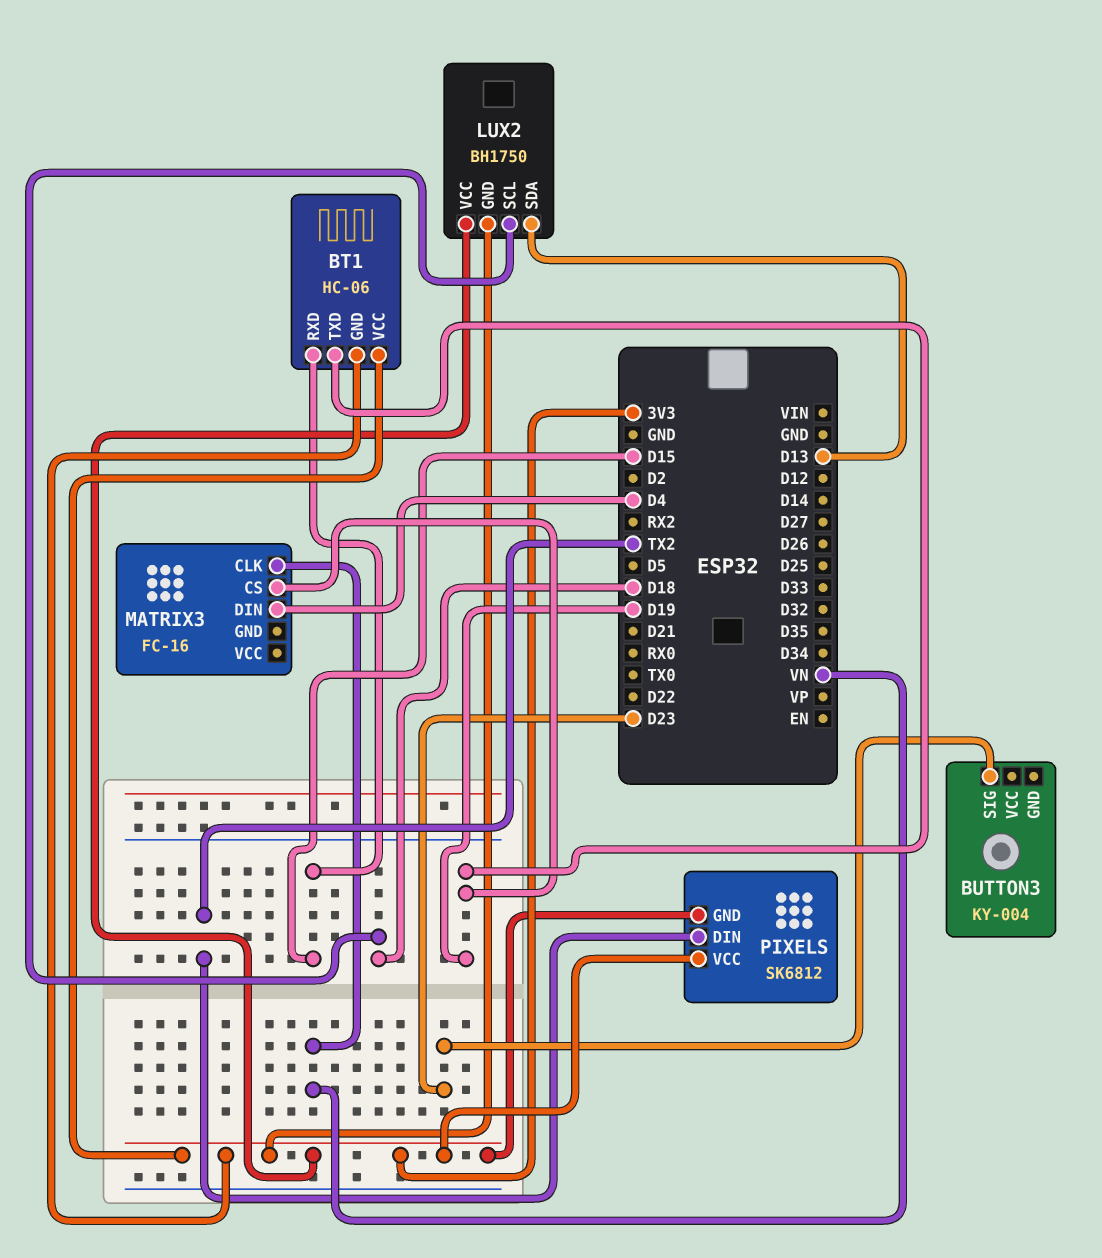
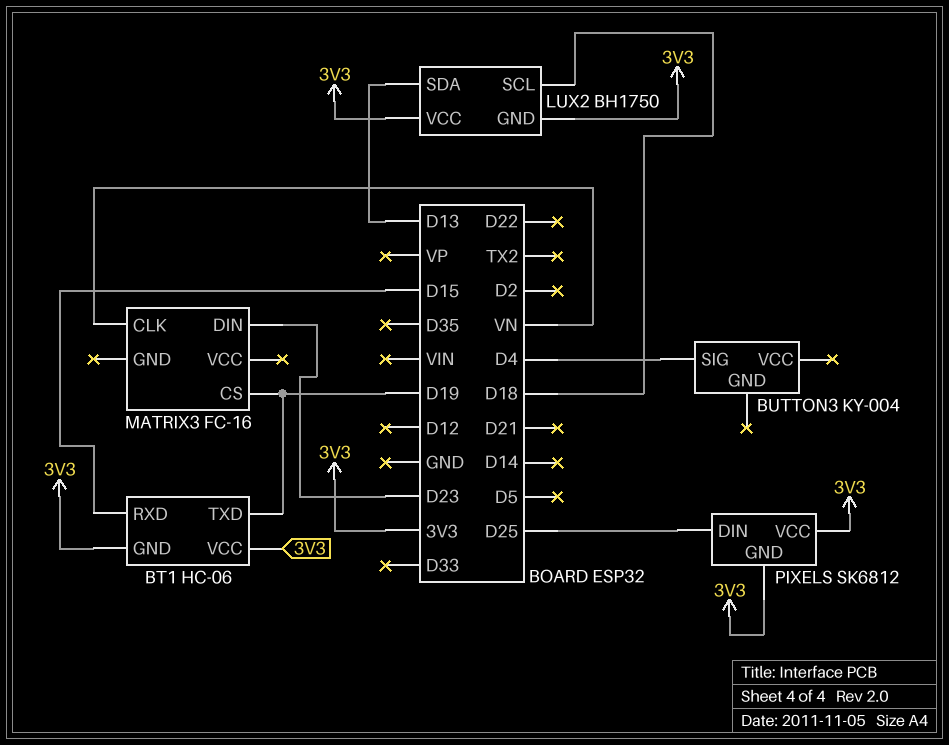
BUTTON3 pin SIG: D23 -> D4
MATRIX3 pin DIN: D4 -> D23
PIXELS pin DIN: TX2 -> D25

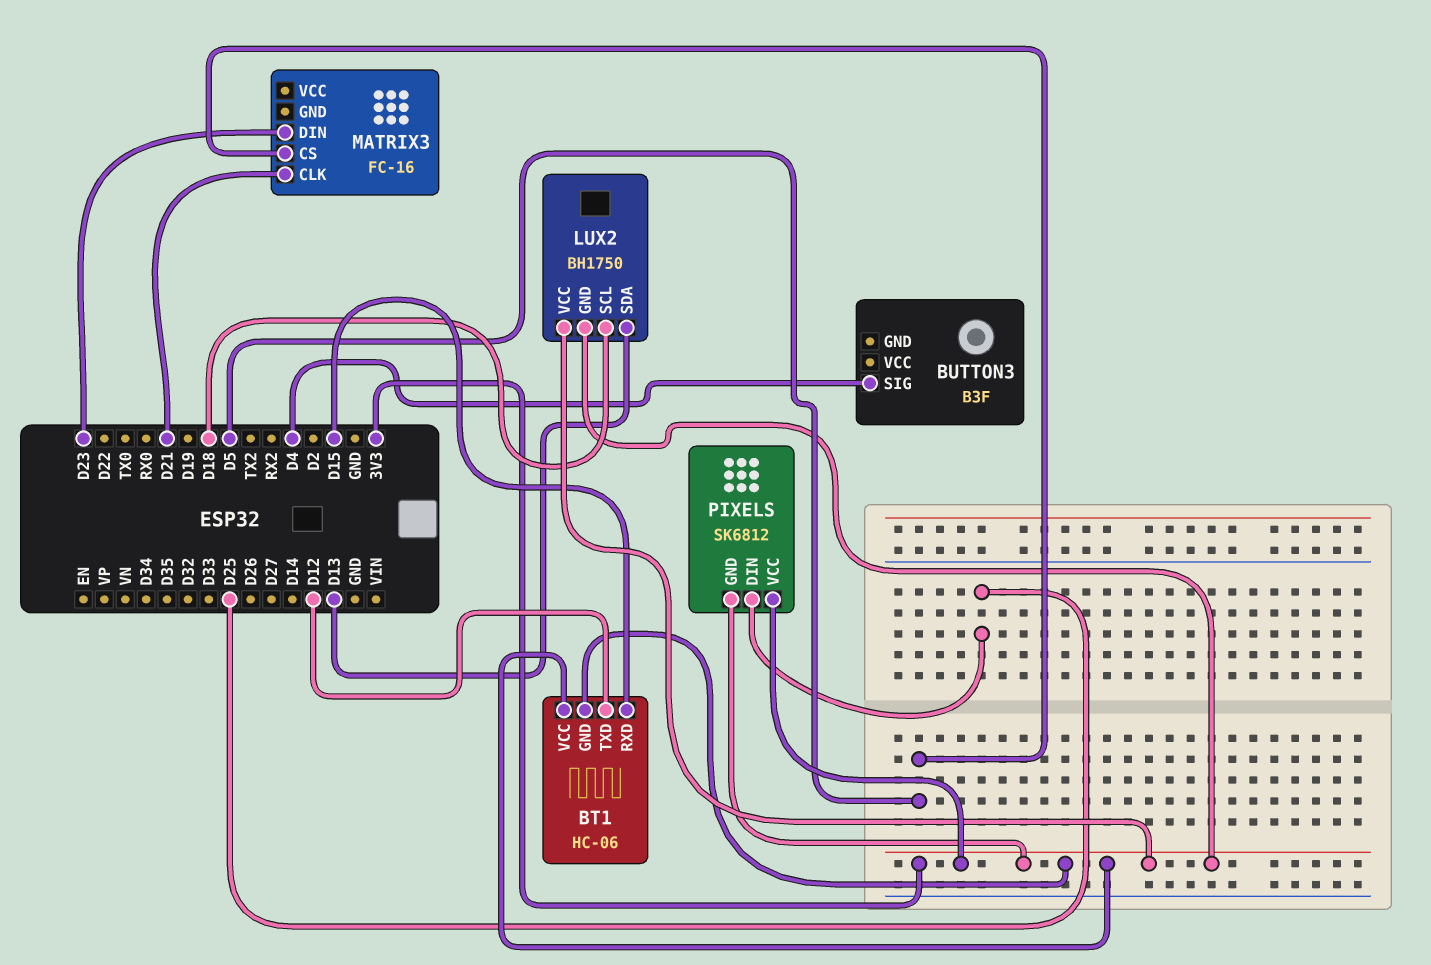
BT1 pin TXD: D19 -> D12
BUTTON3: KY-004 -> B3F
MATRIX3 pin CLK: VN -> D21
MATRIX3 pin CS: D19 -> D5

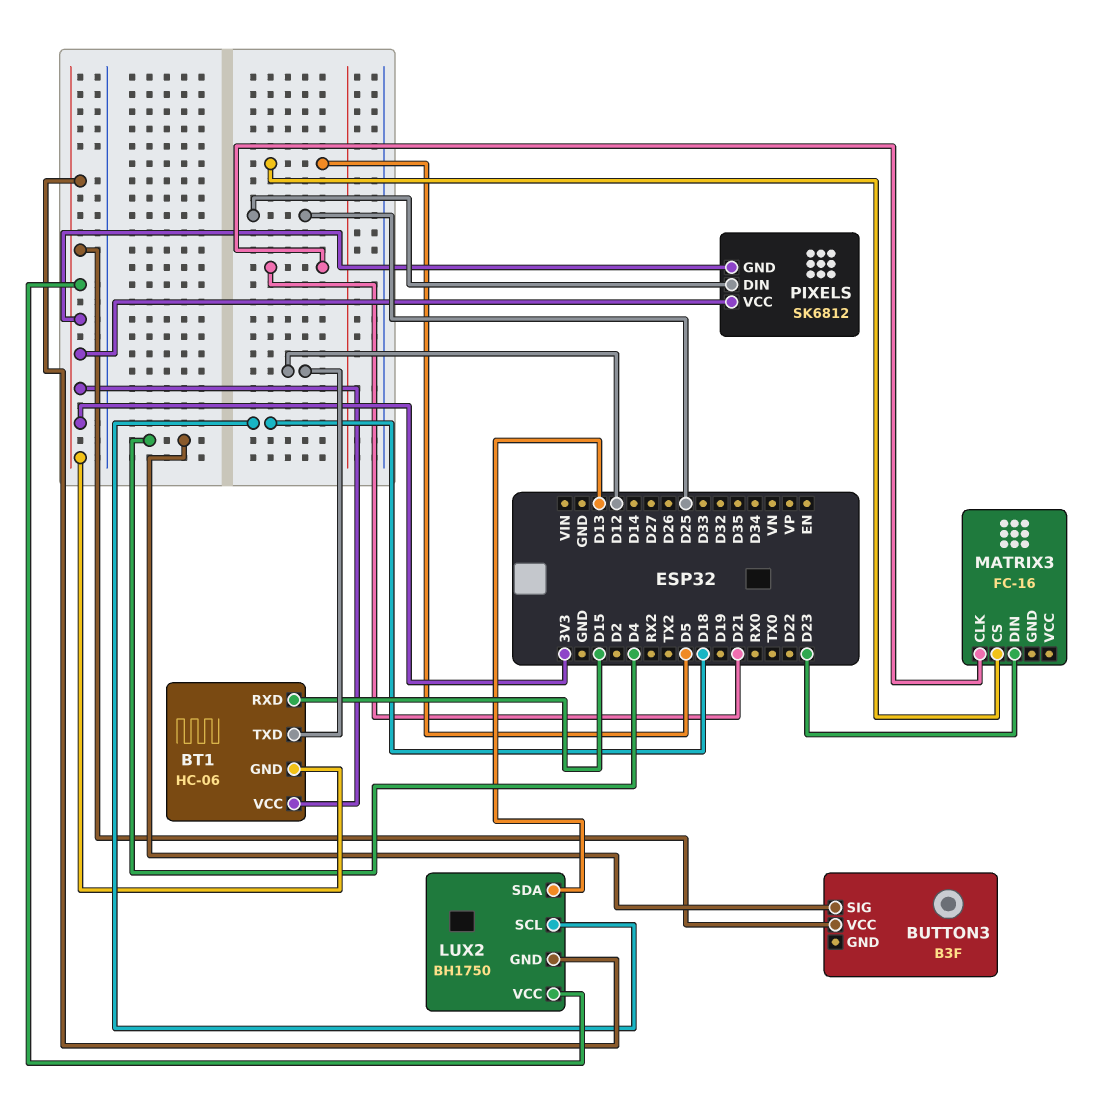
BUTTON3 pin VCC: none -> 3V3

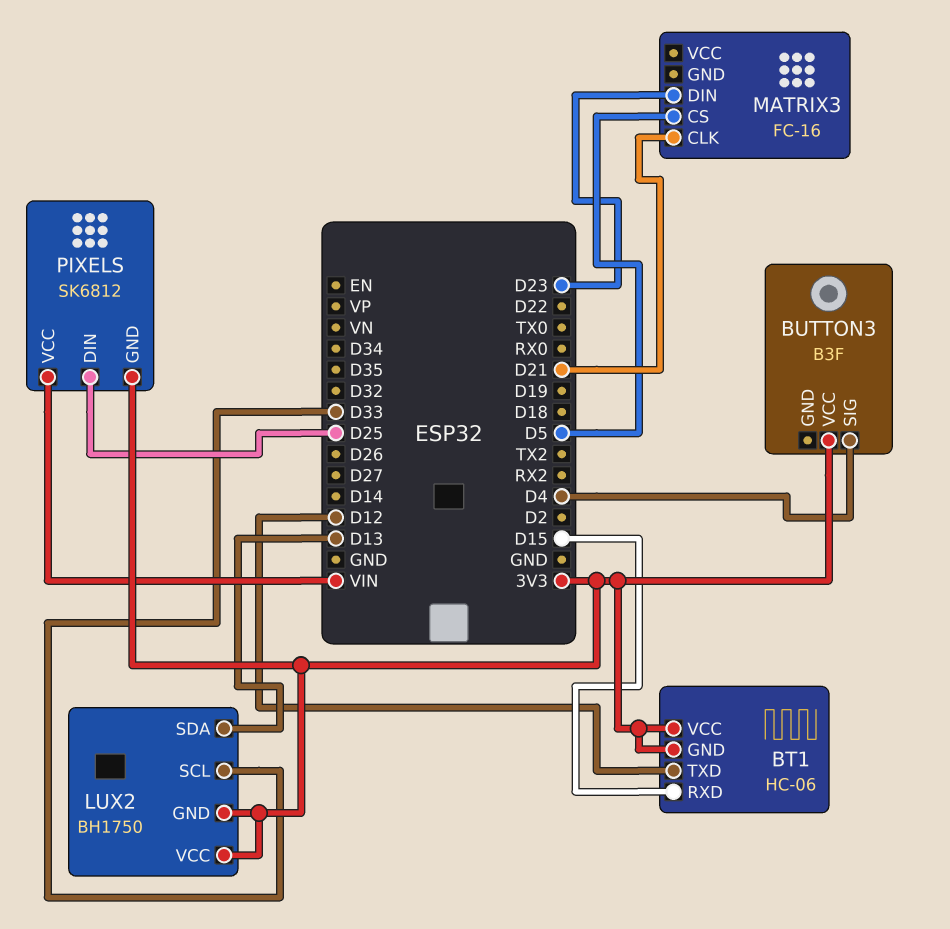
LUX2 pin SCL: D18 -> D33
PIXELS pin VCC: 3V3 -> VIN

